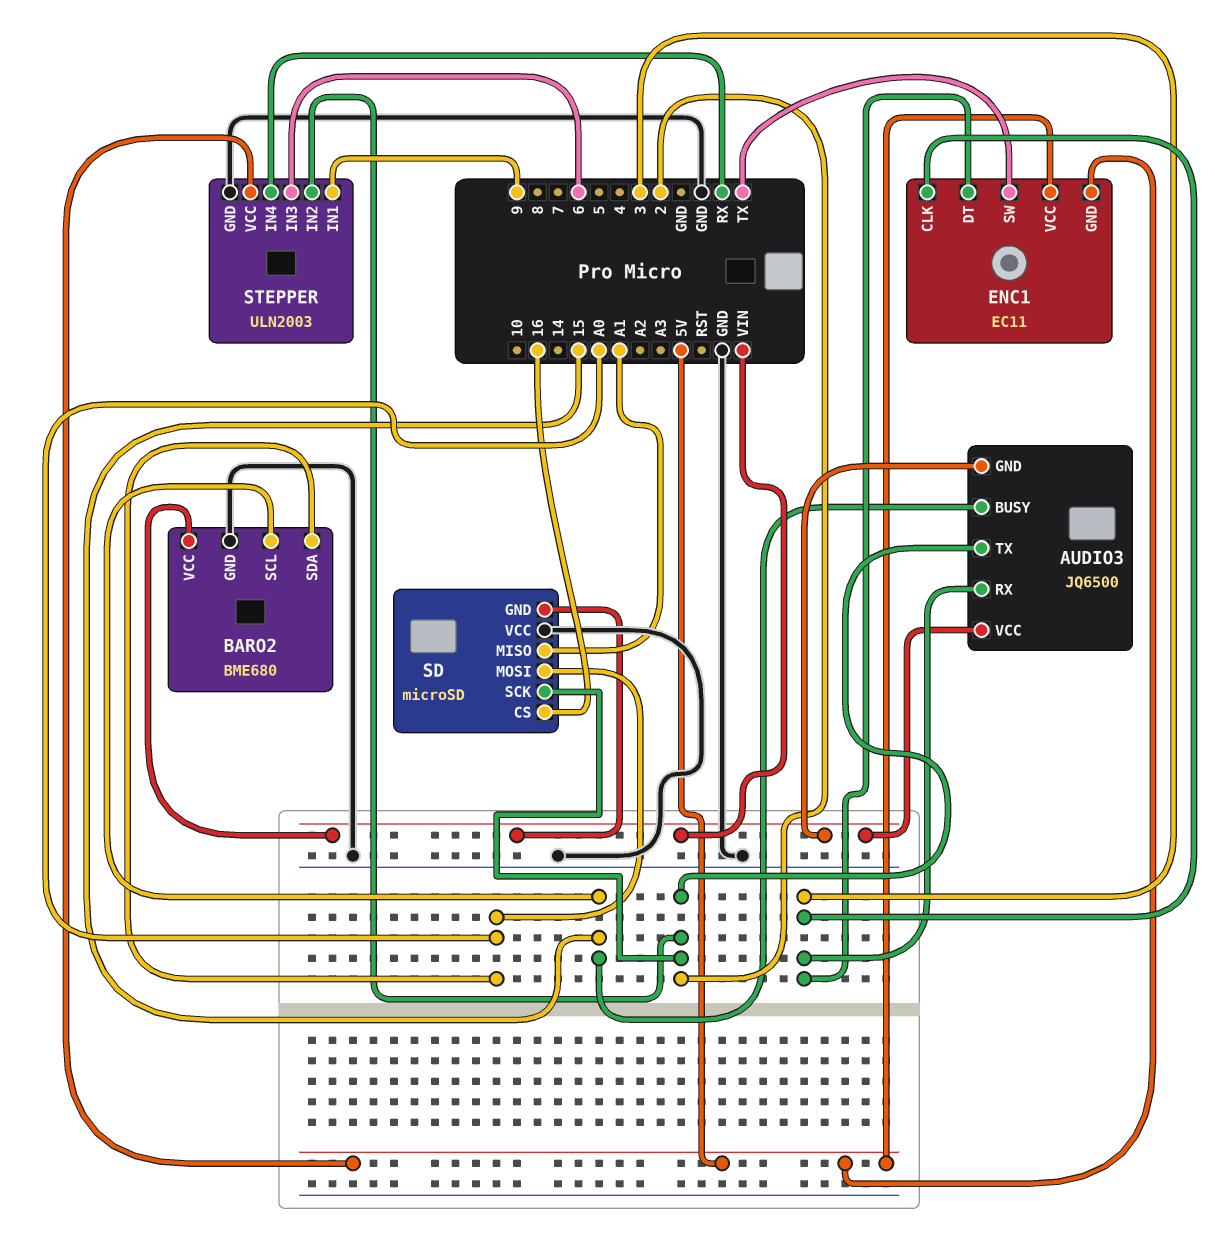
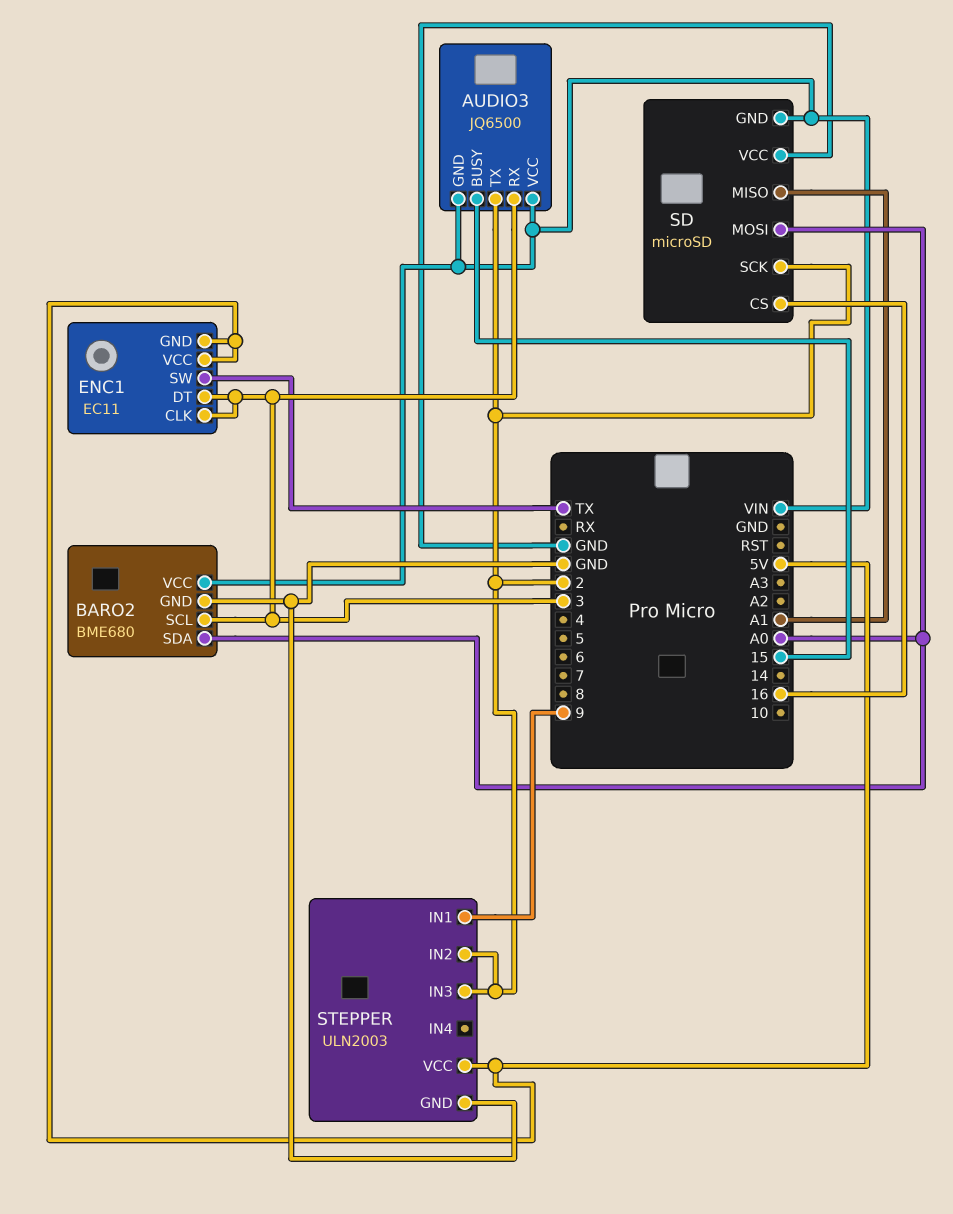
BARO2 pin SCL: 15 -> 3
STEPPER pin IN3: 6 -> 2
STEPPER pin IN4: RX -> none

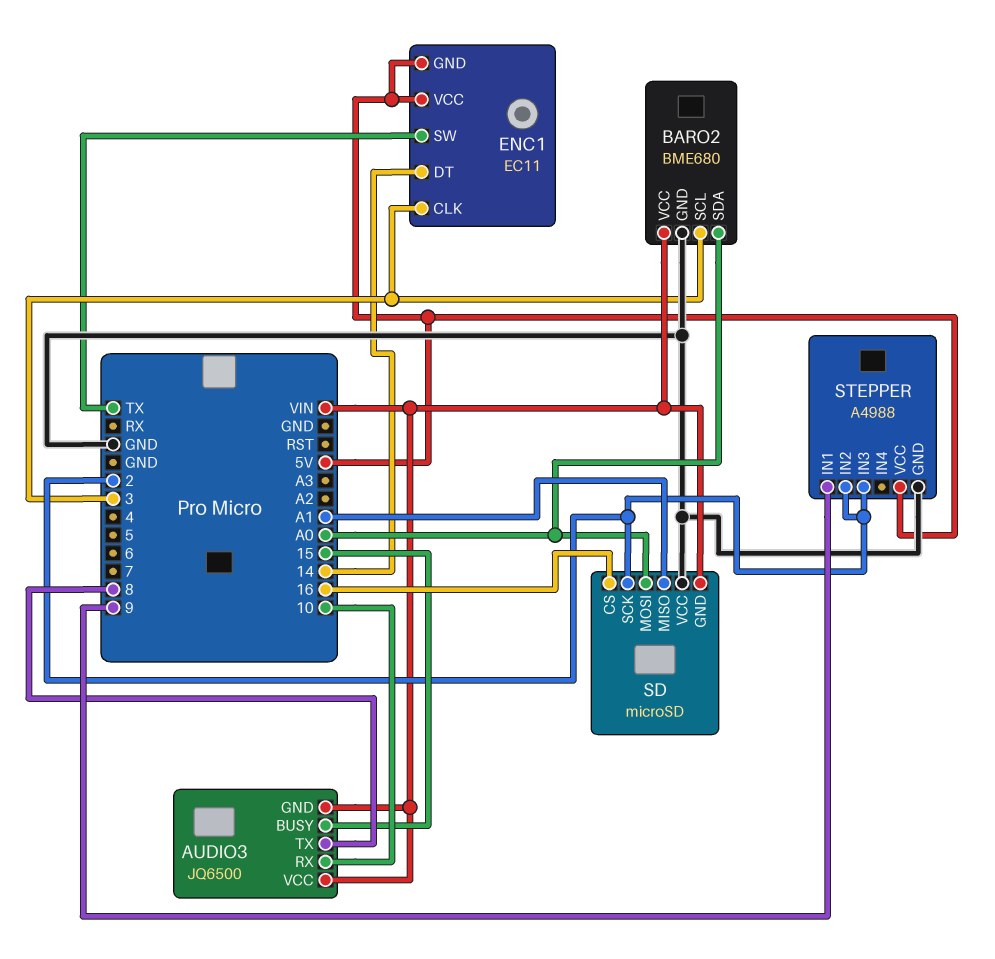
AUDIO3 pin RX: 3 -> 10
AUDIO3 pin TX: 2 -> 8
ENC1 pin DT: 3 -> 14
STEPPER: ULN2003 -> A4988

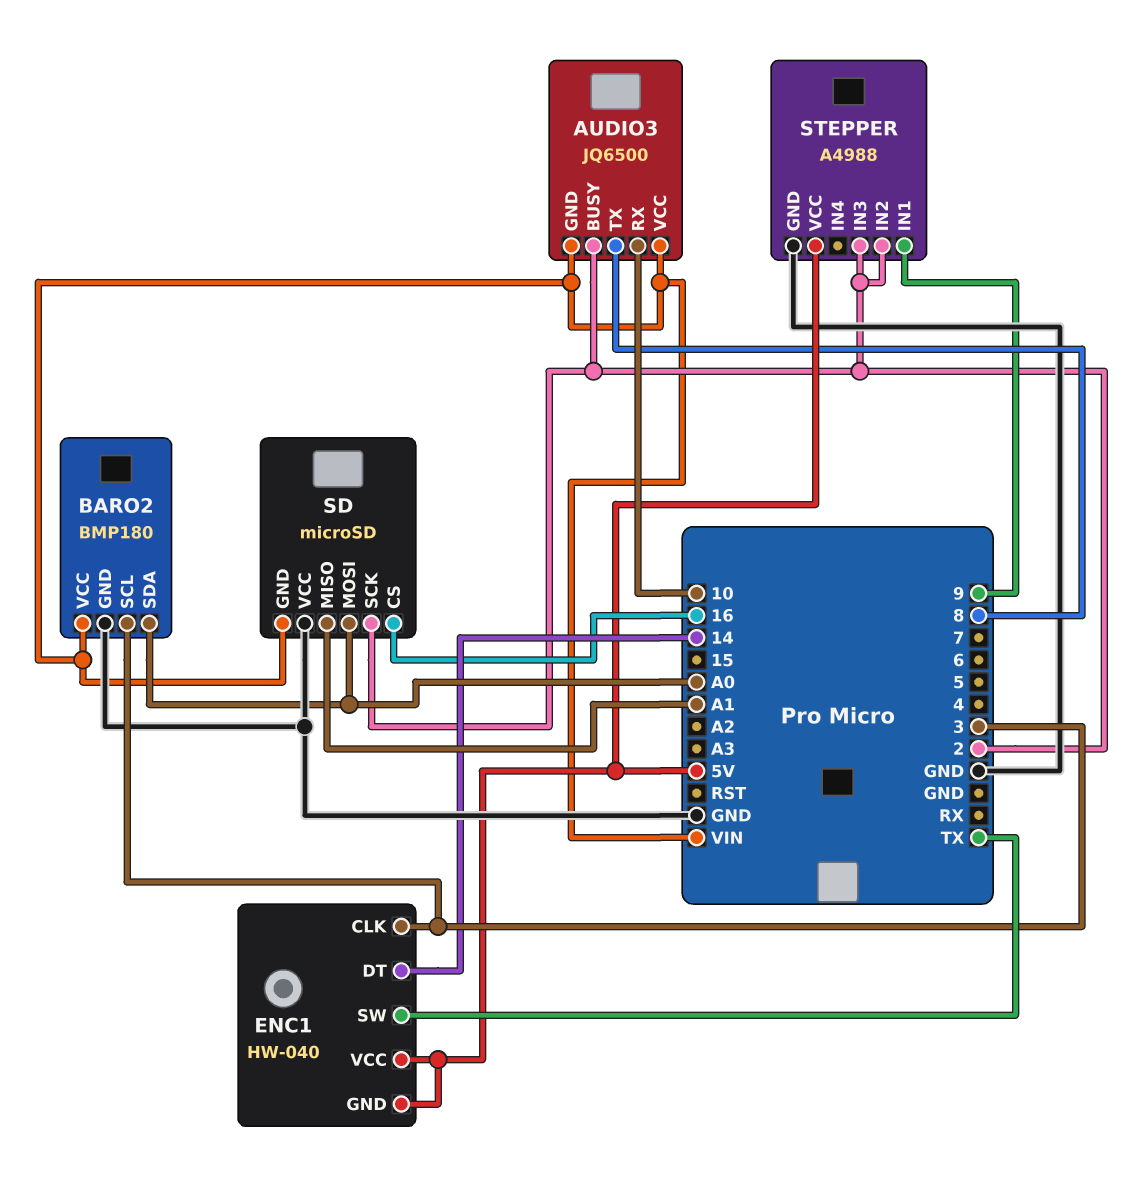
AUDIO3 pin BUSY: 15 -> 2
BARO2: BME680 -> BMP180
ENC1: EC11 -> HW-040

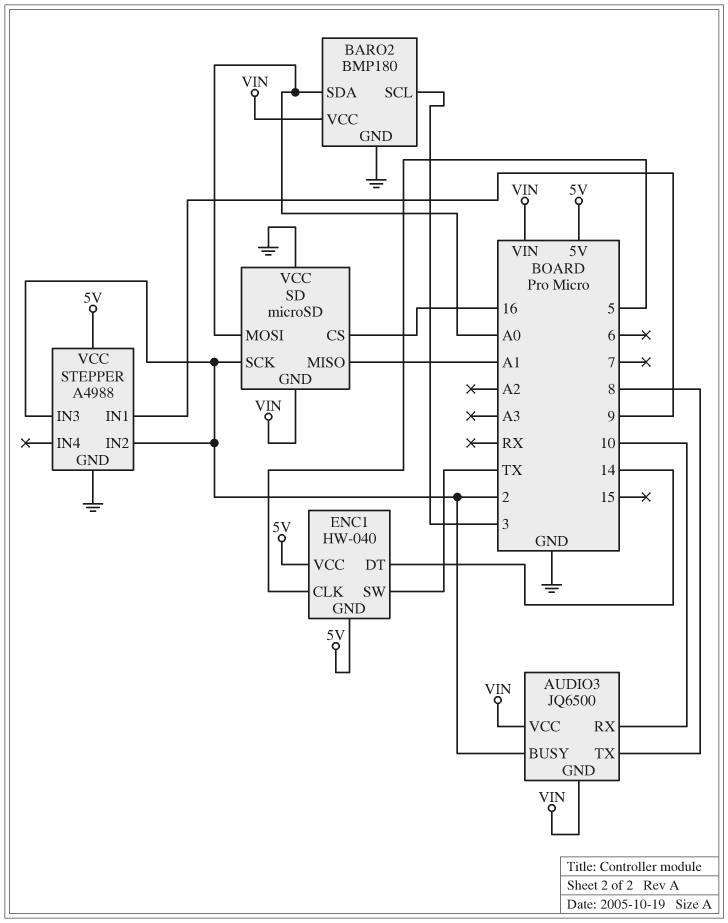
ENC1 pin CLK: 3 -> 5

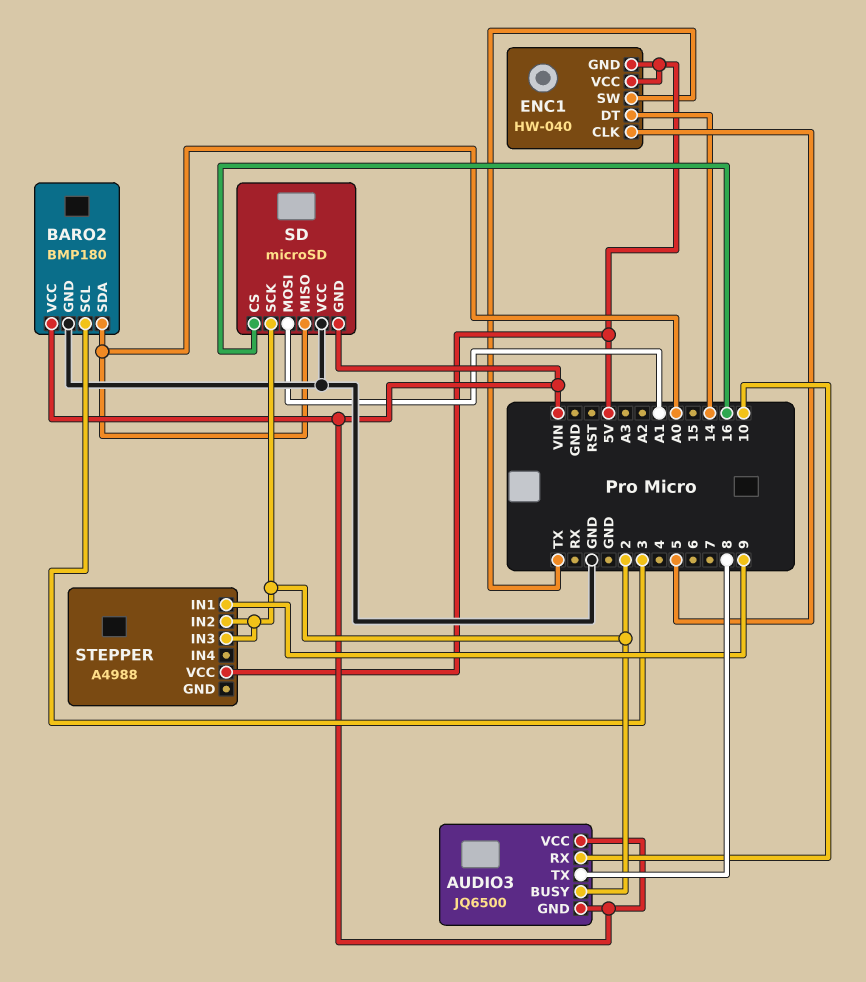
SD pin MISO: A1 -> A0
SD pin MOSI: A0 -> A1
STEPPER pin GND: GND -> none

